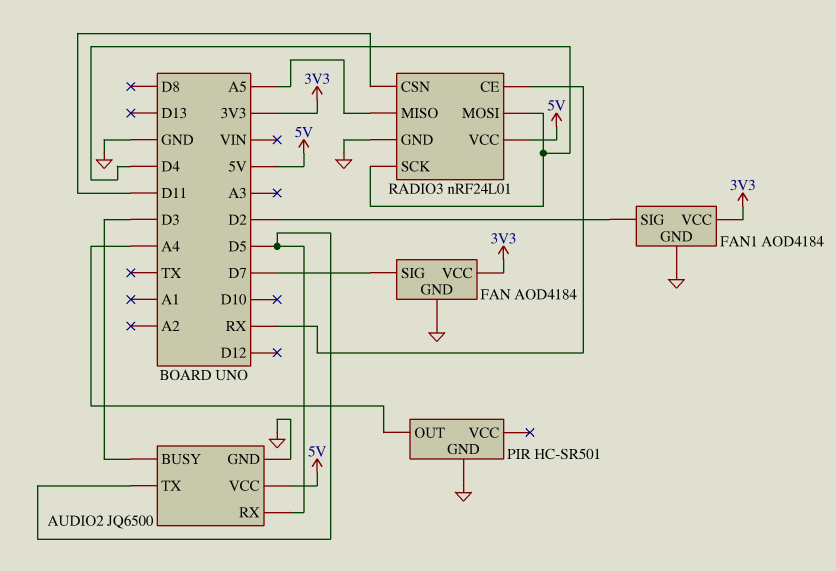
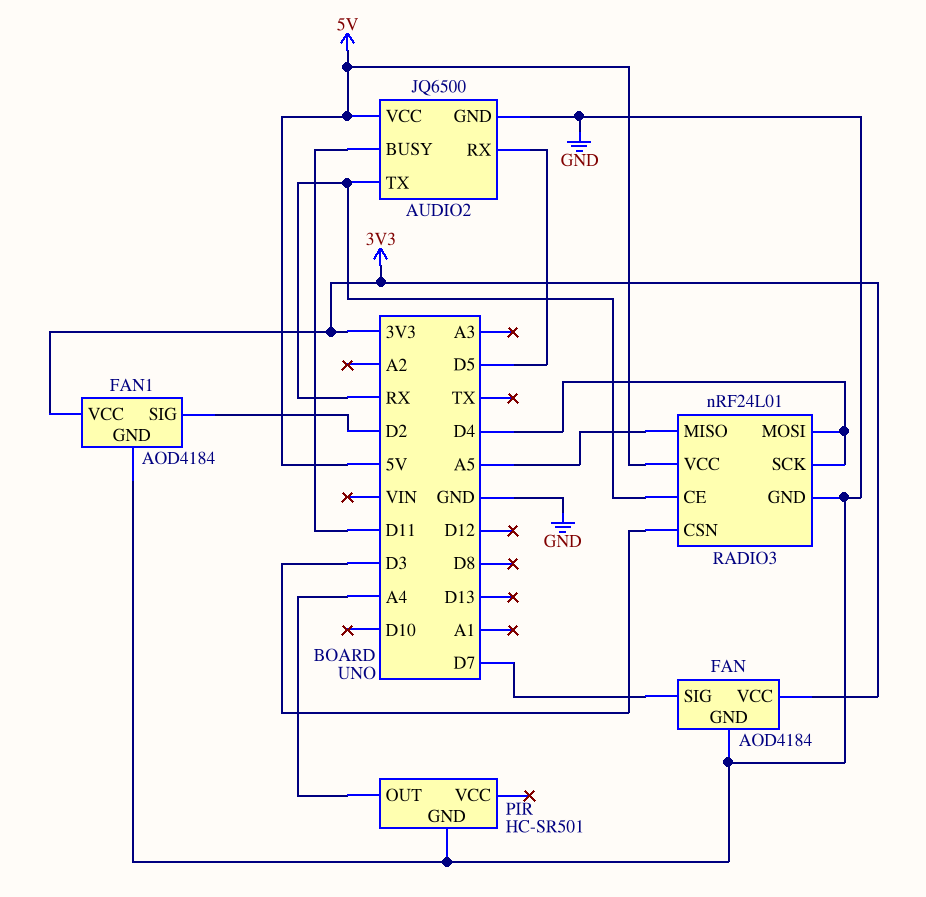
AUDIO2 pin BUSY: D3 -> D11
AUDIO2 pin TX: D5 -> RX
RADIO3 pin CSN: D11 -> D3

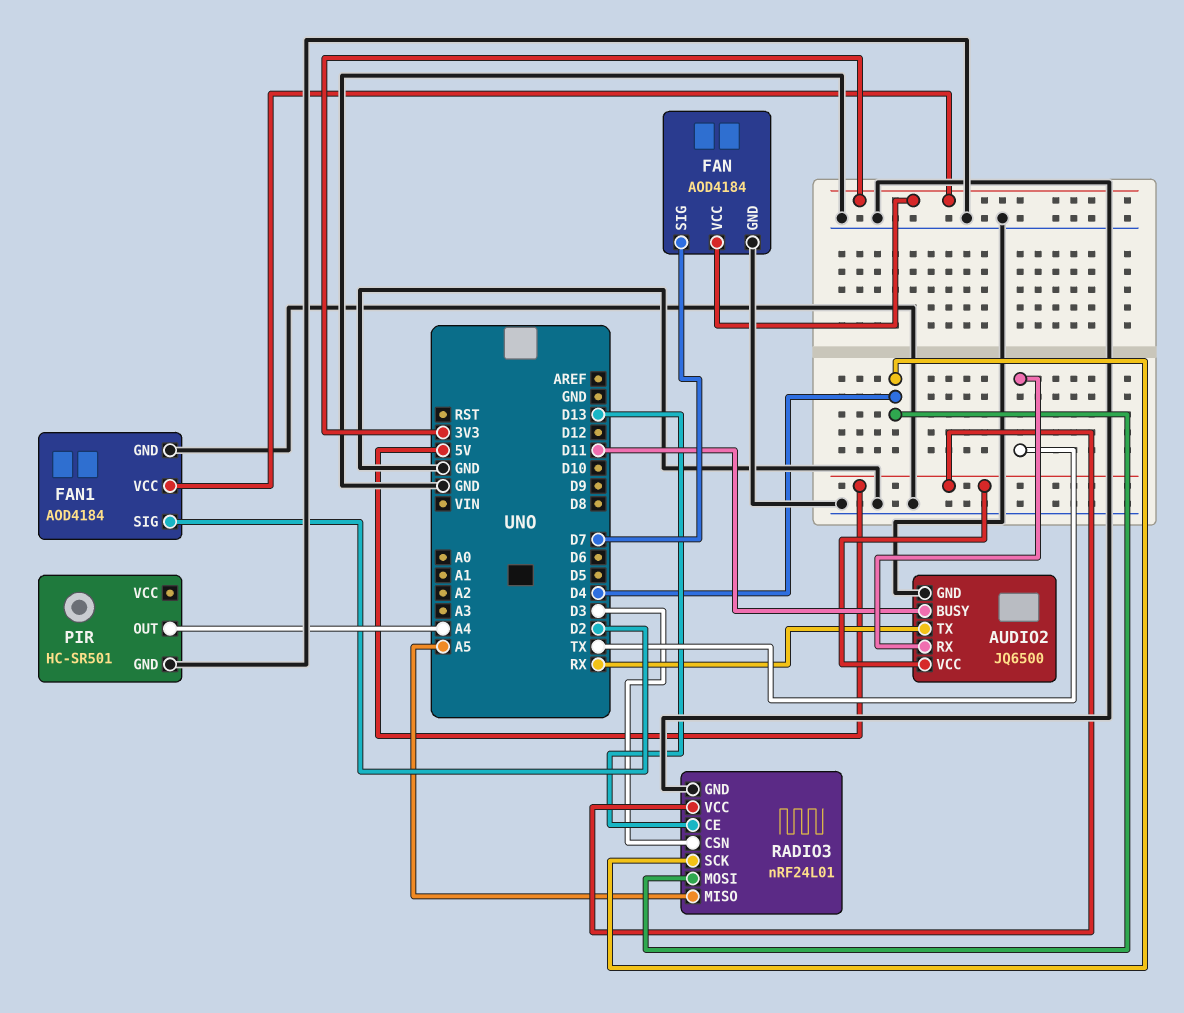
AUDIO2 pin RX: D5 -> TX
RADIO3 pin CE: RX -> D13

